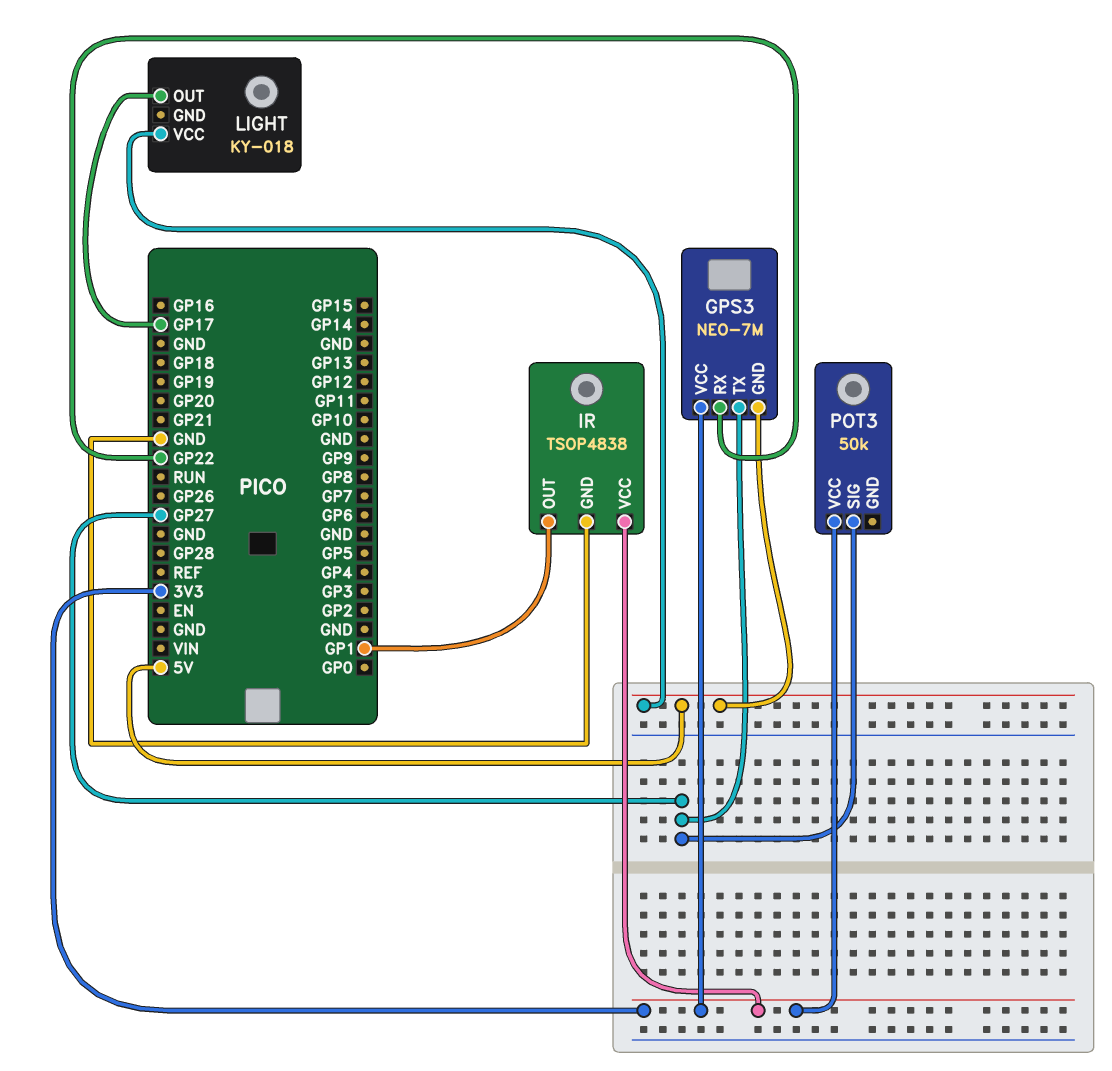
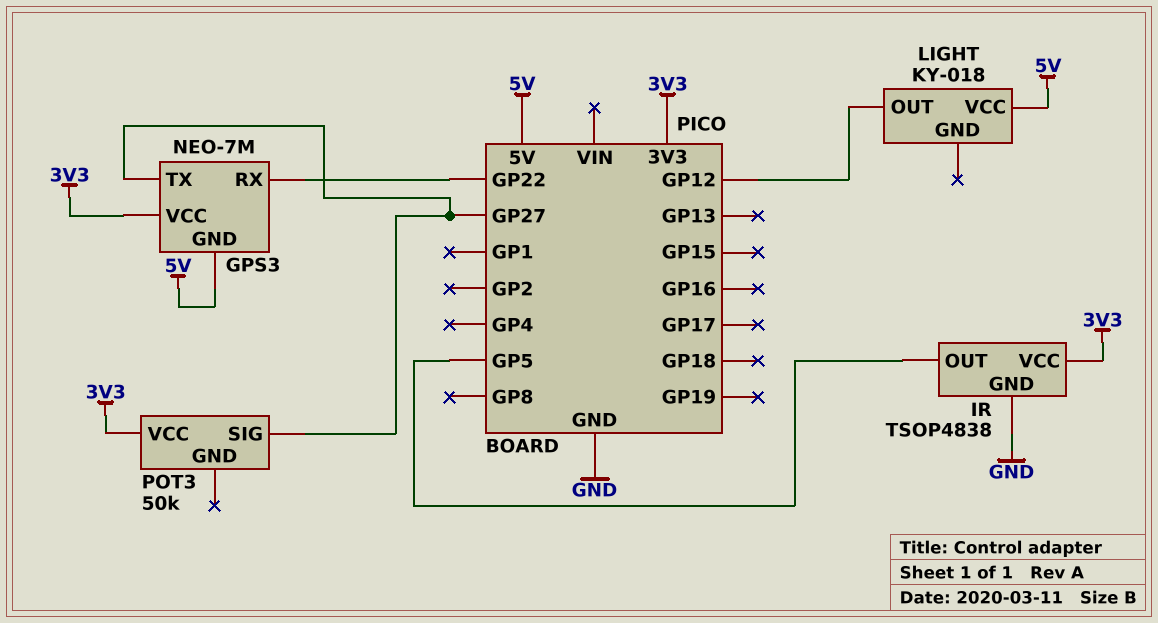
IR pin OUT: GP1 -> GP5
LIGHT pin OUT: GP17 -> GP12

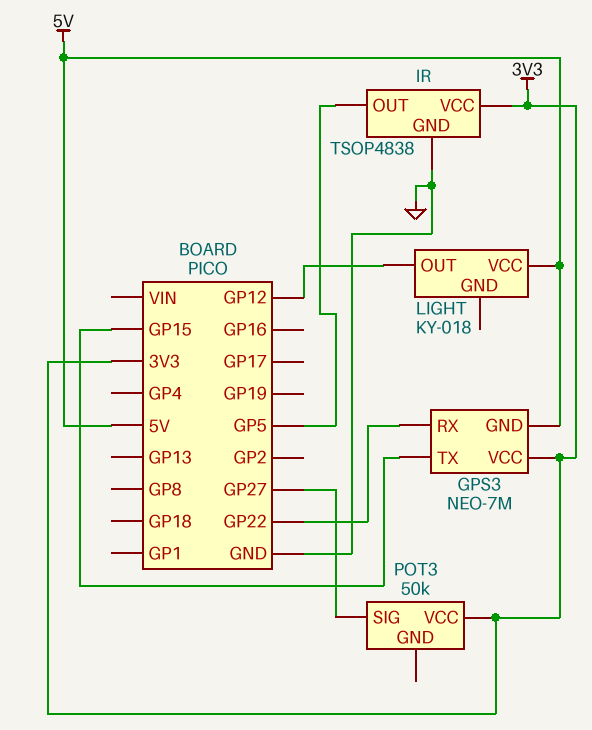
GPS3 pin TX: GP27 -> GP15

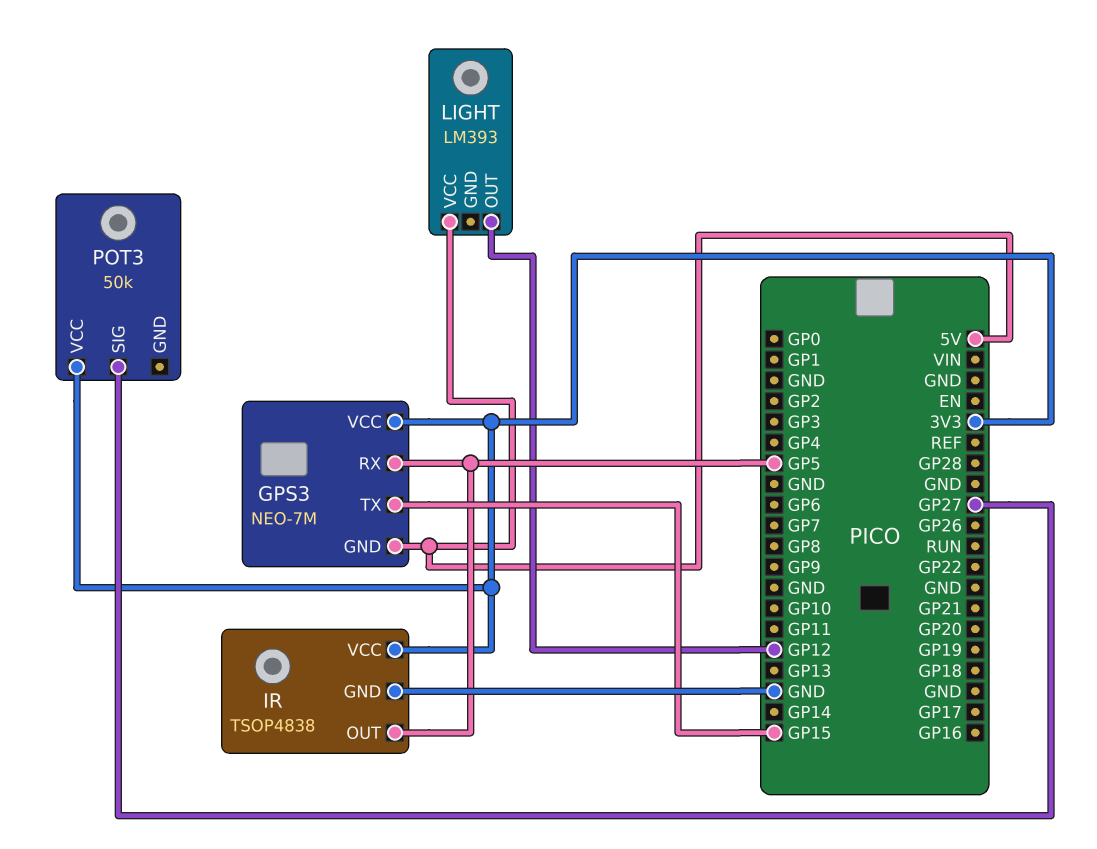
GPS3 pin RX: GP22 -> GP5
LIGHT: KY-018 -> LM393

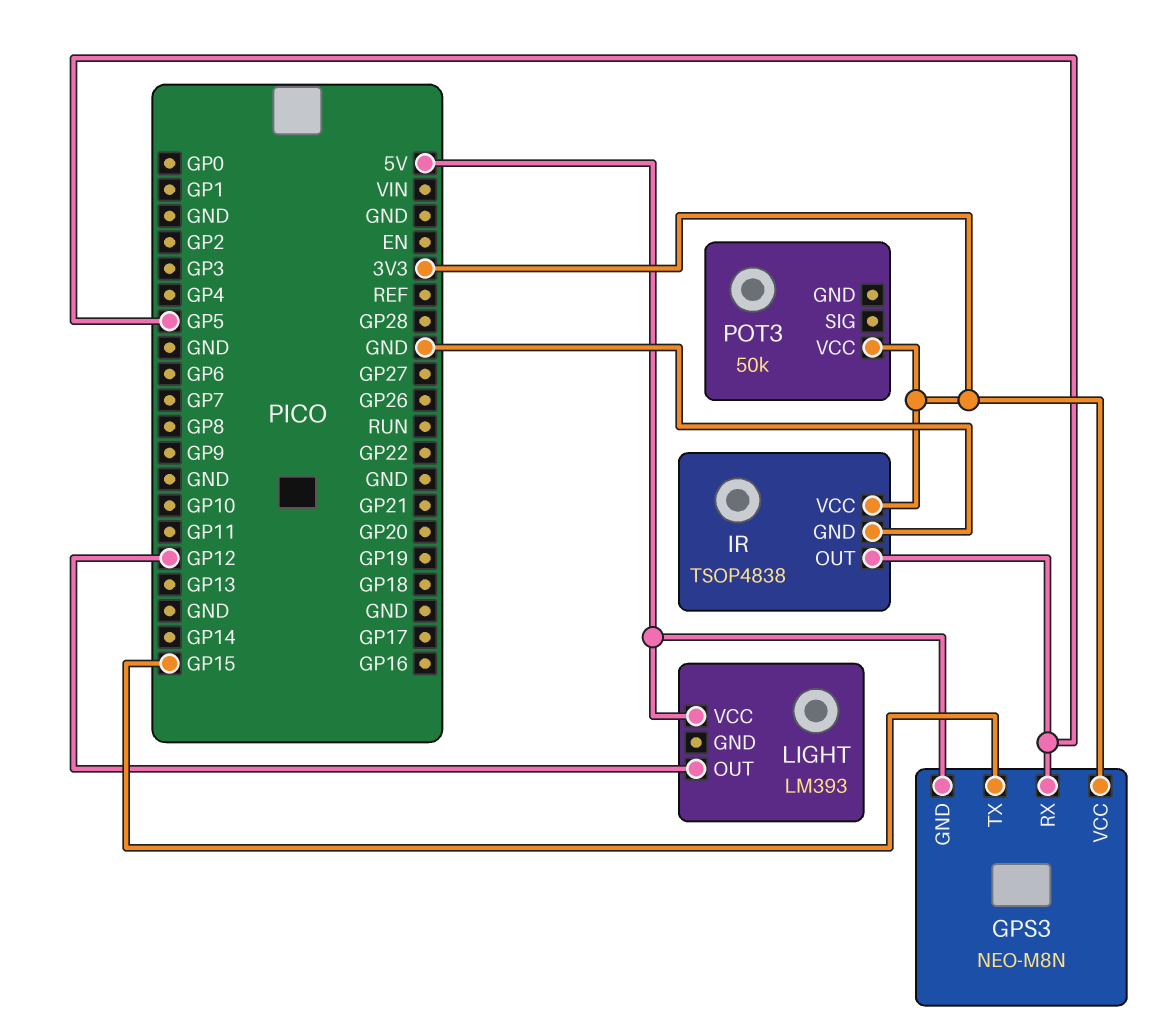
GPS3: NEO-7M -> NEO-M8N
POT3 pin SIG: GP27 -> none

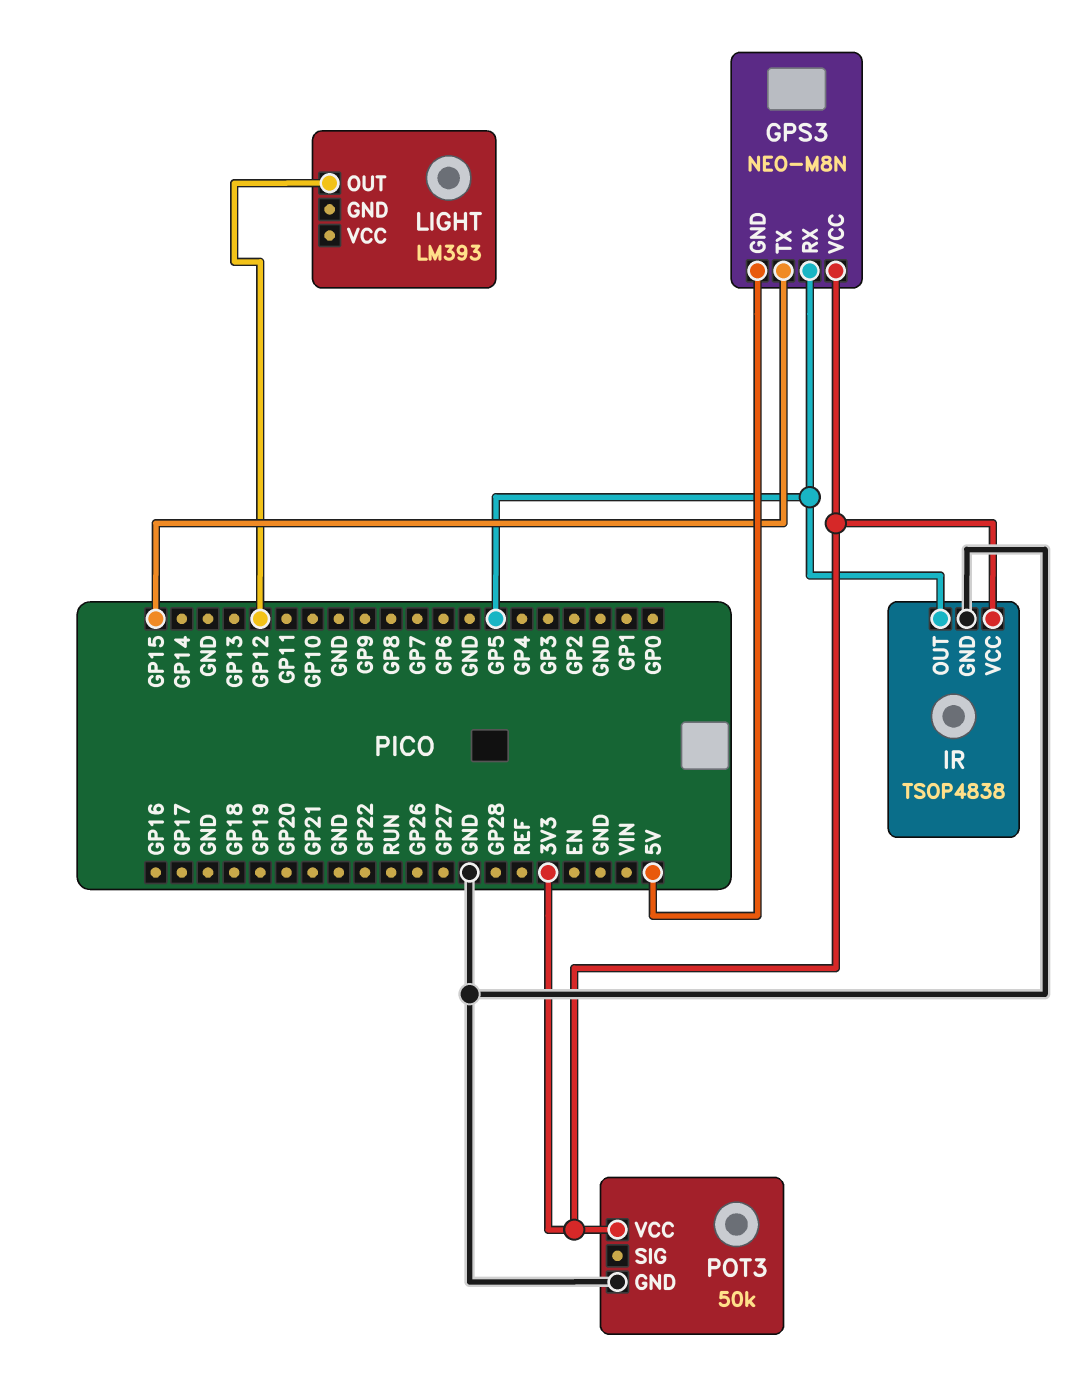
LIGHT pin VCC: 5V -> none
POT3 pin GND: none -> GND

